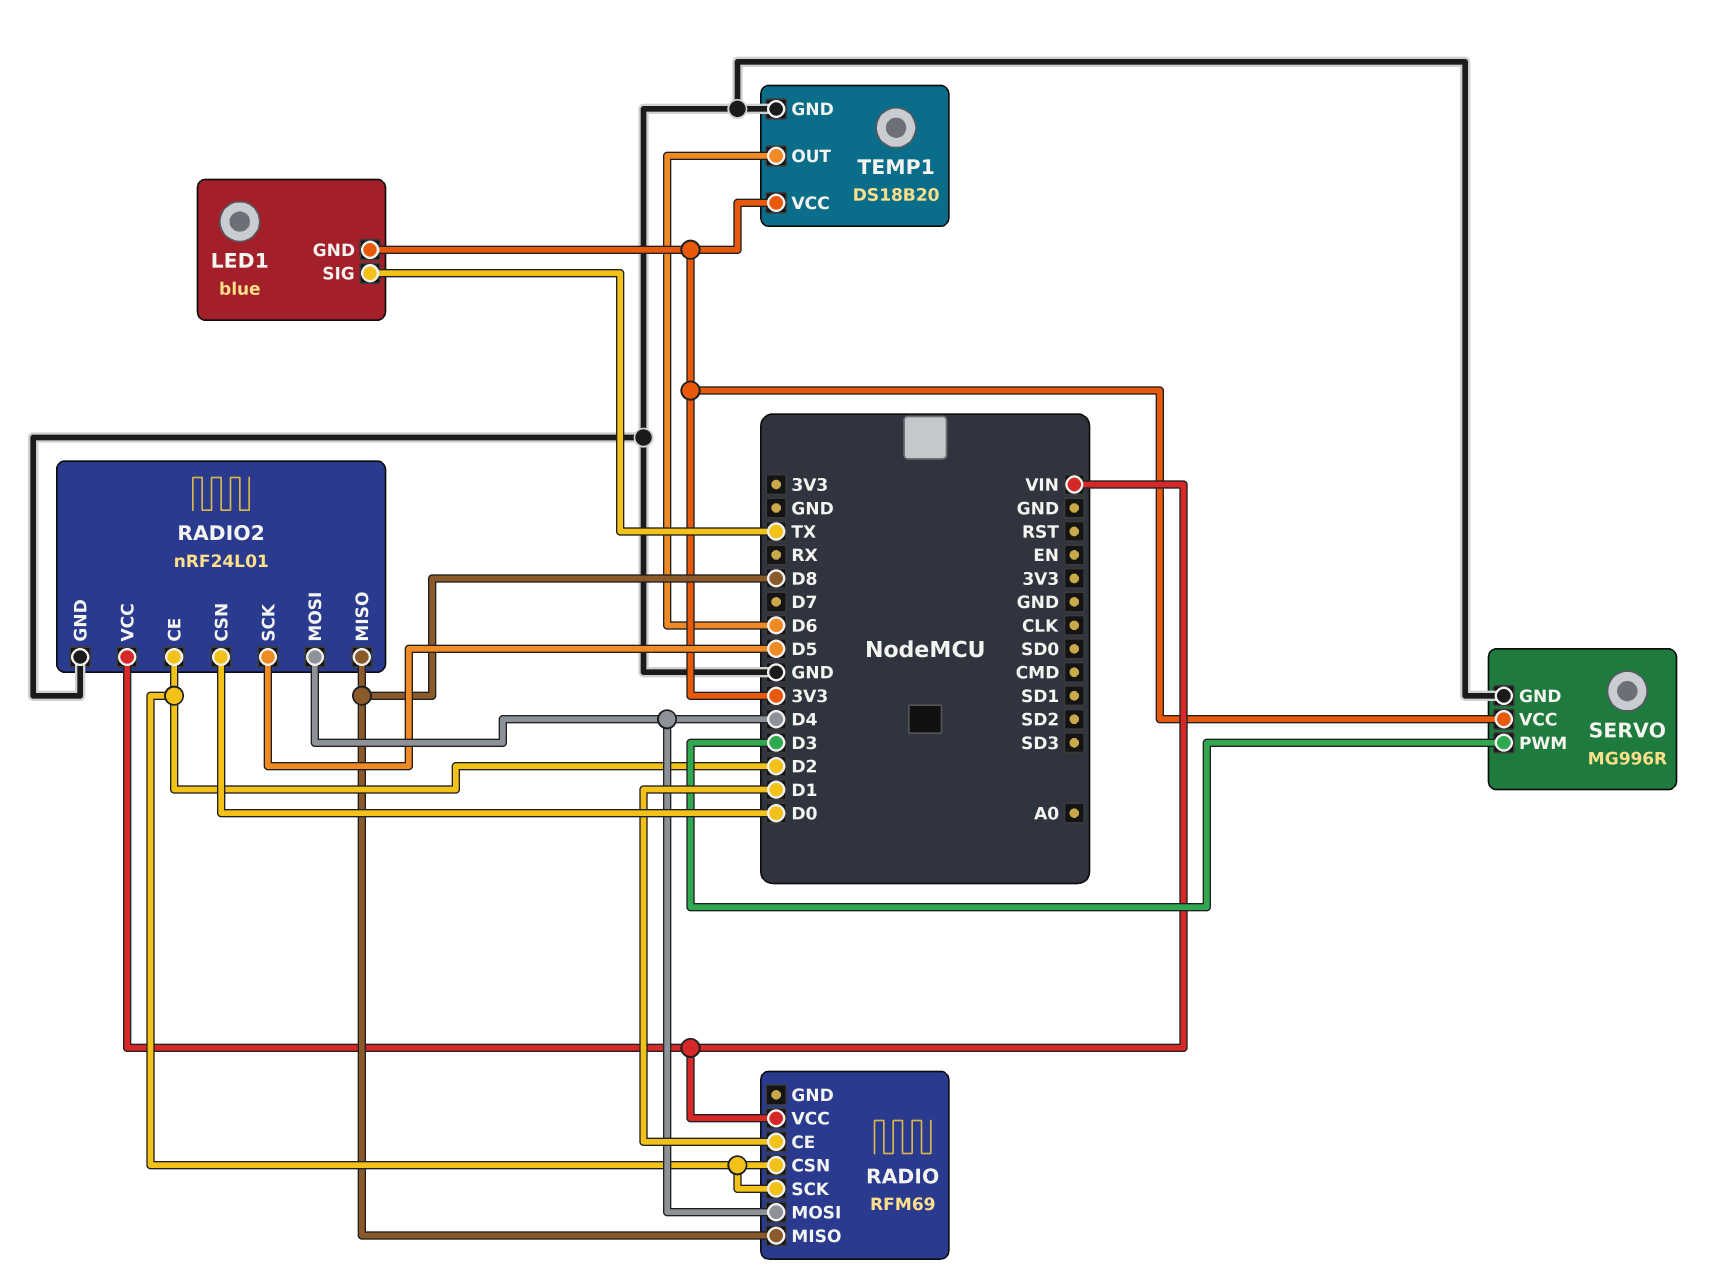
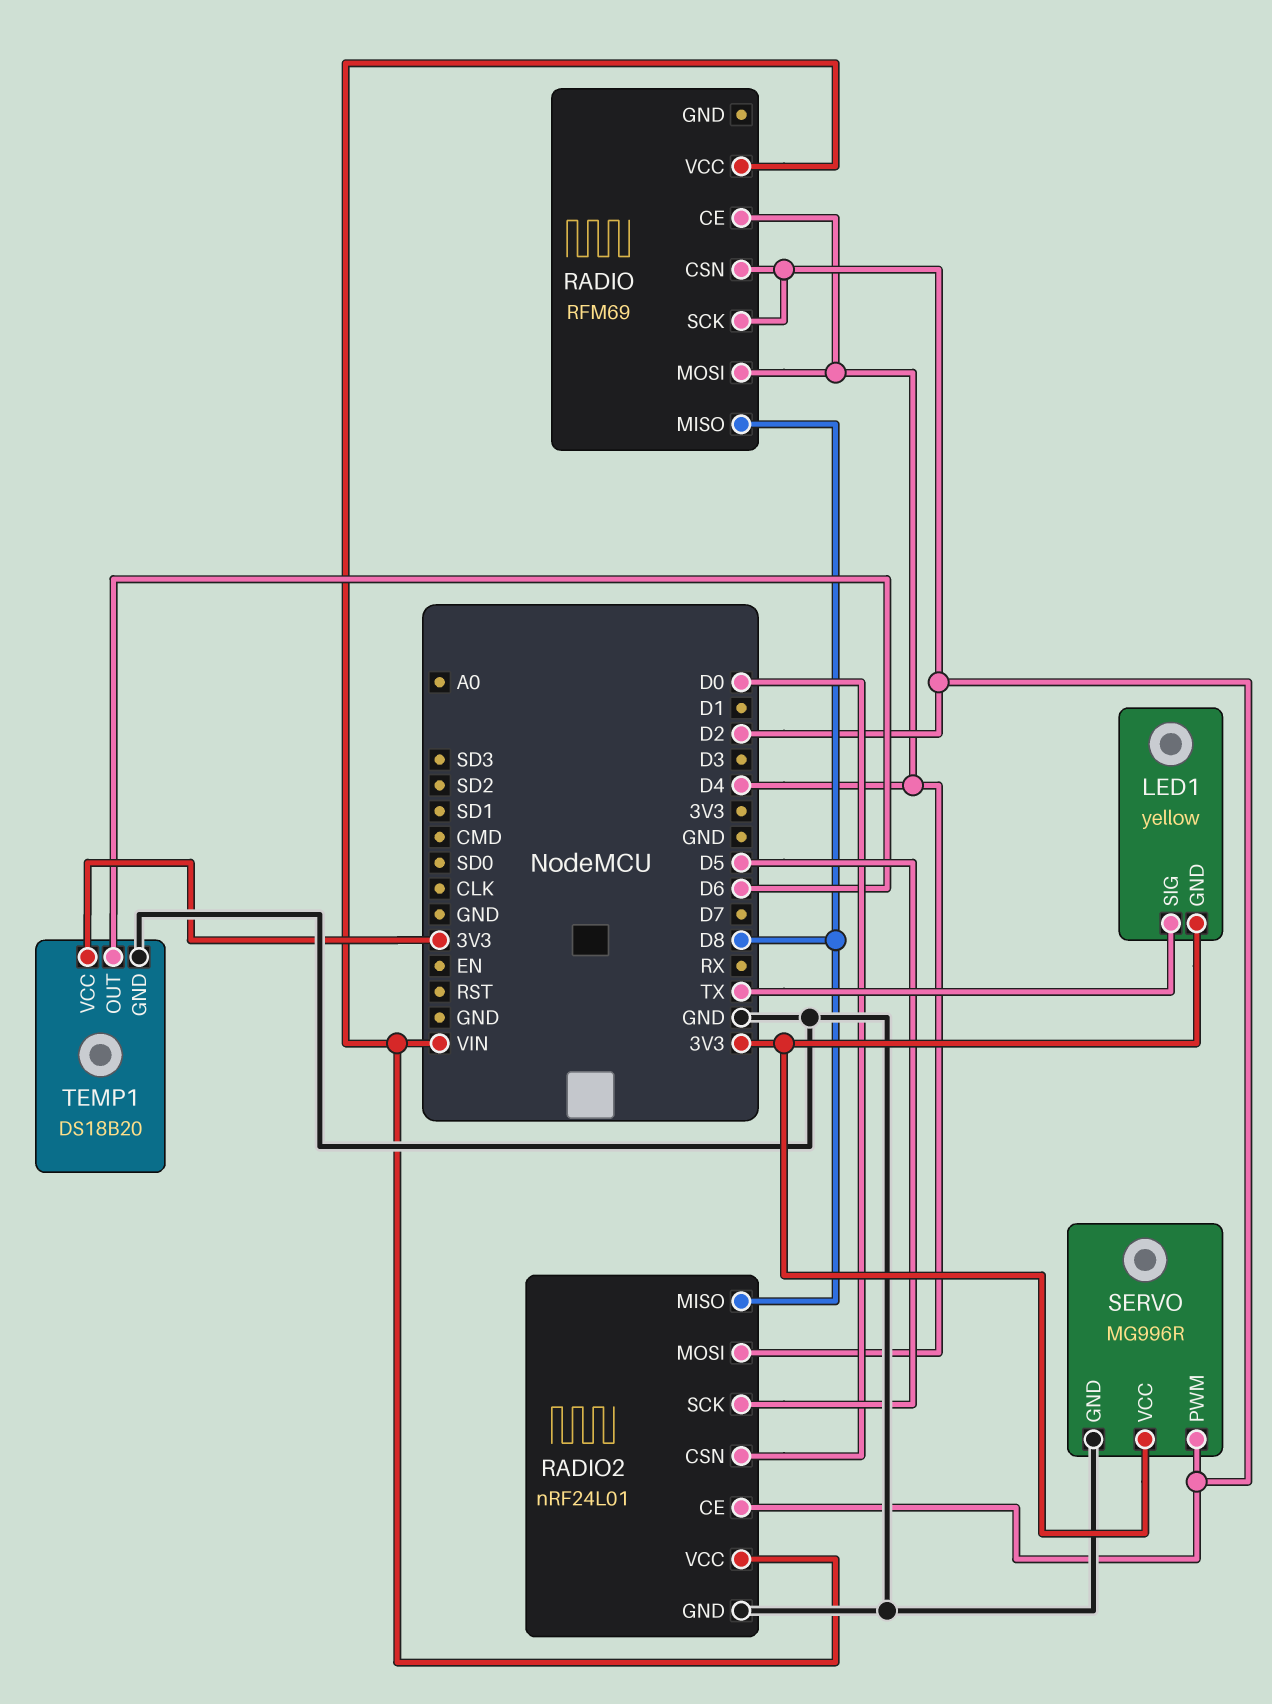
LED1: blue -> yellow
RADIO pin CE: D1 -> D4
SERVO pin PWM: D3 -> D2

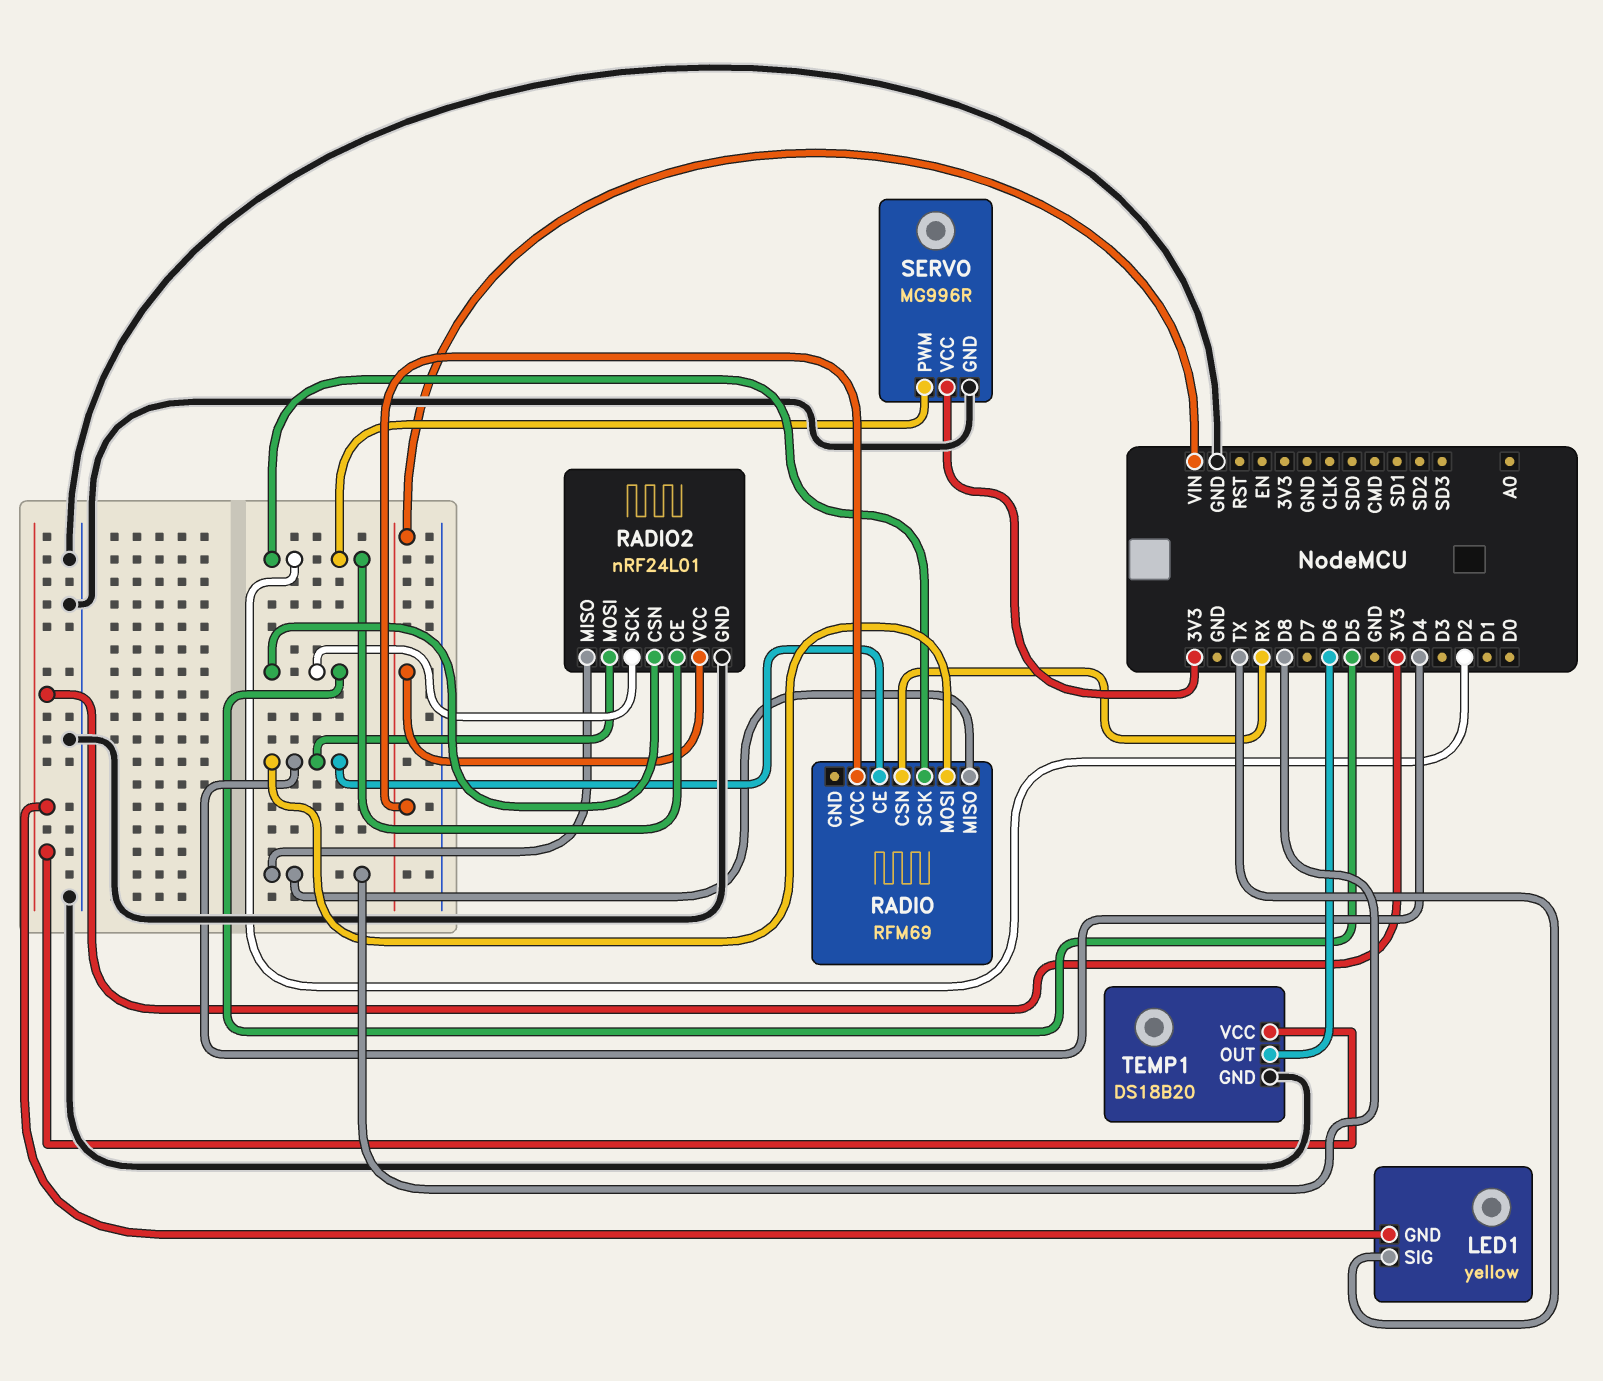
RADIO pin CSN: D2 -> RX
RADIO2 pin CSN: D0 -> D5

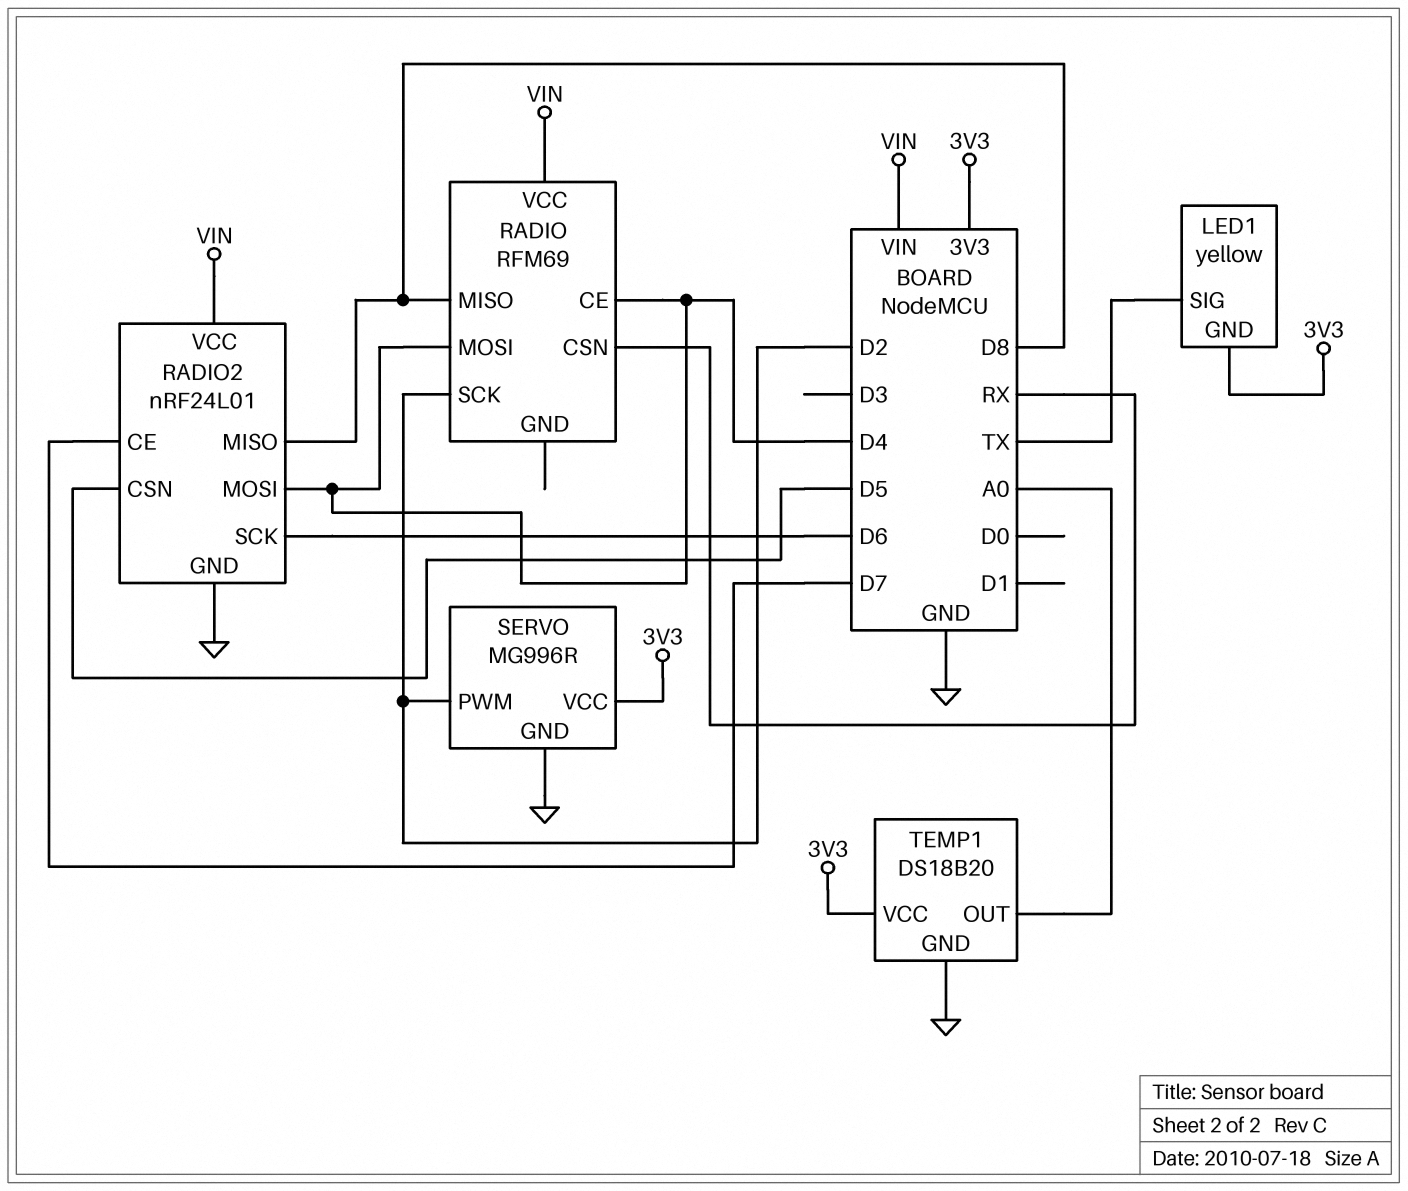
RADIO2 pin CE: D2 -> D7
RADIO2 pin SCK: D5 -> D6
TEMP1 pin OUT: D6 -> A0

